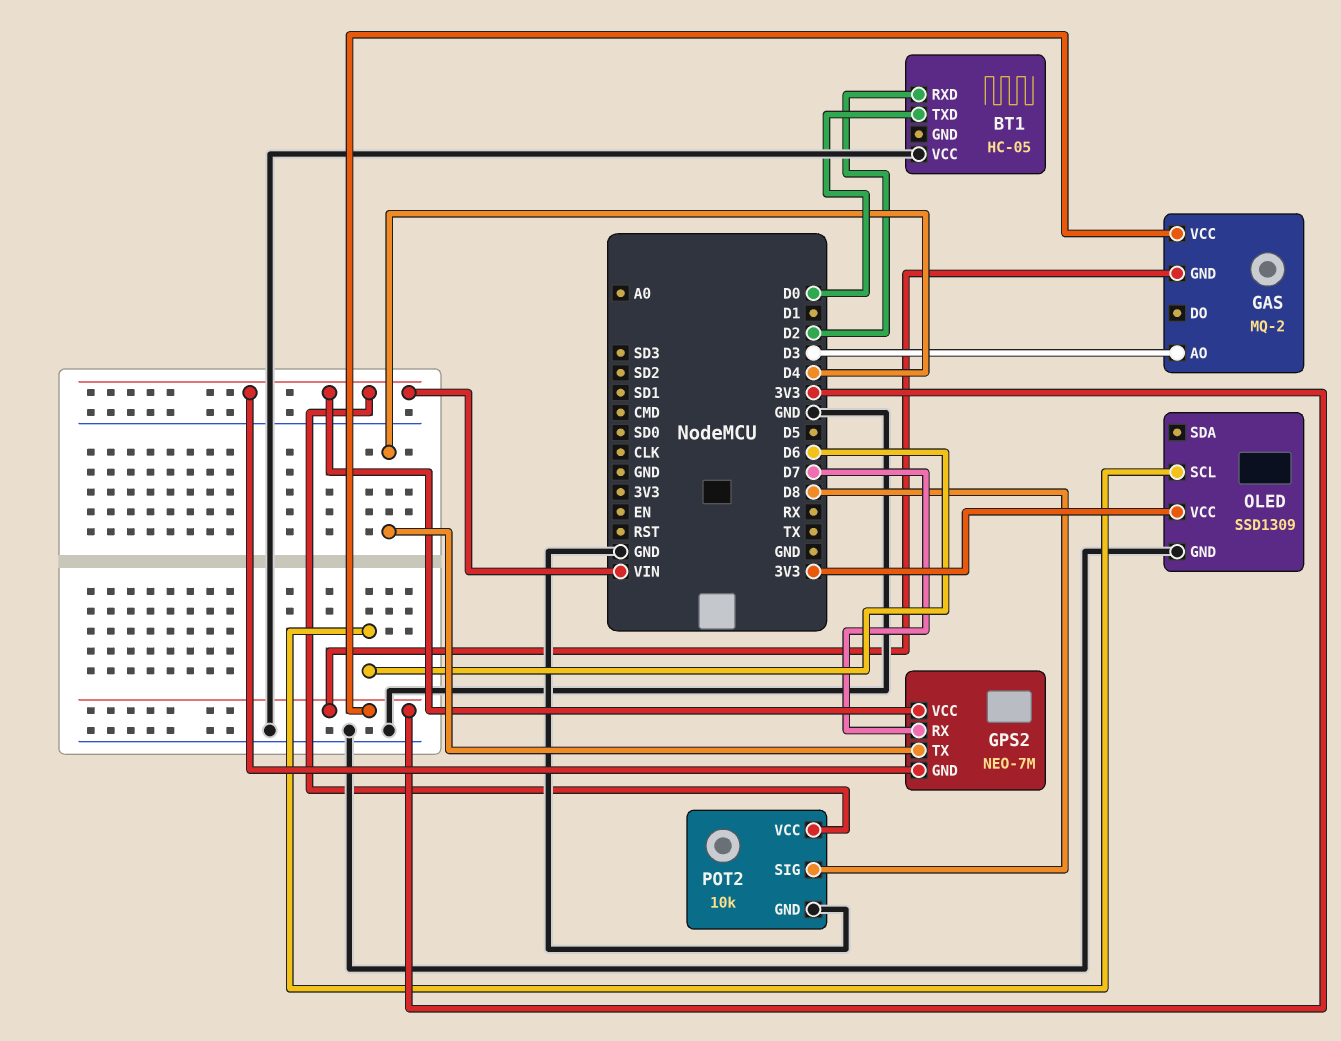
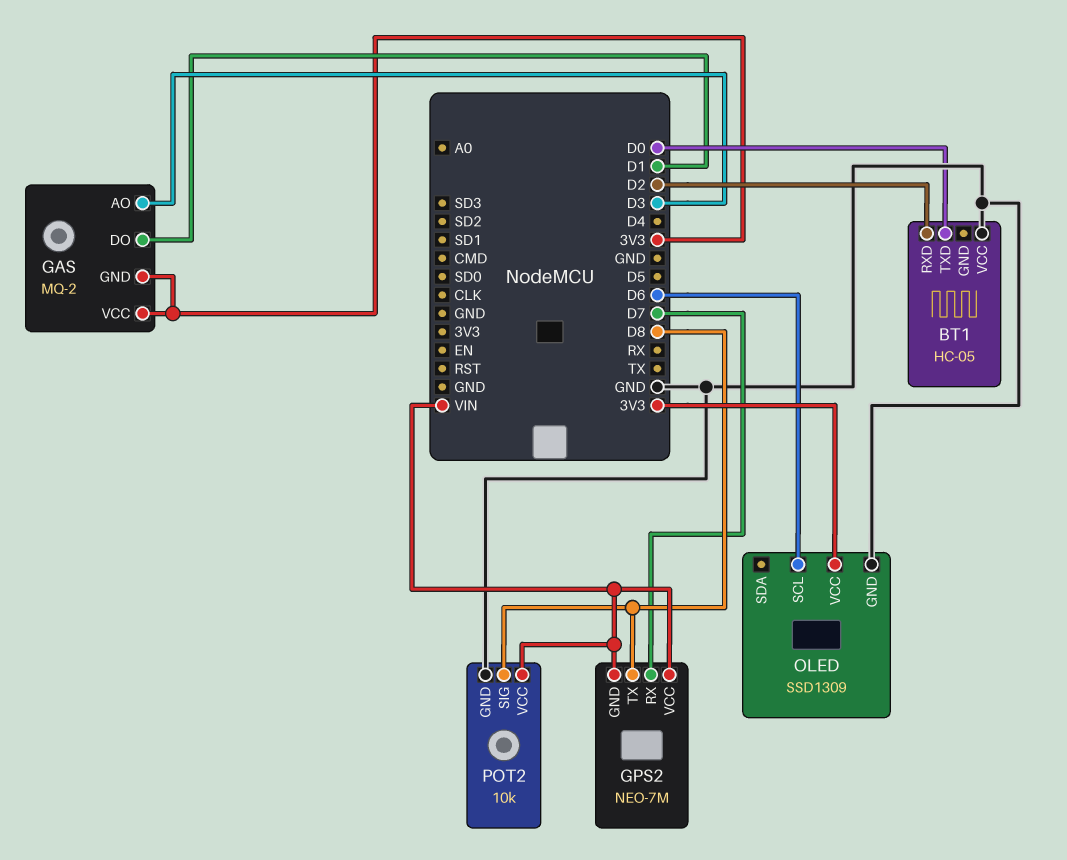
GAS pin DO: none -> D1
GPS2 pin TX: D4 -> D8

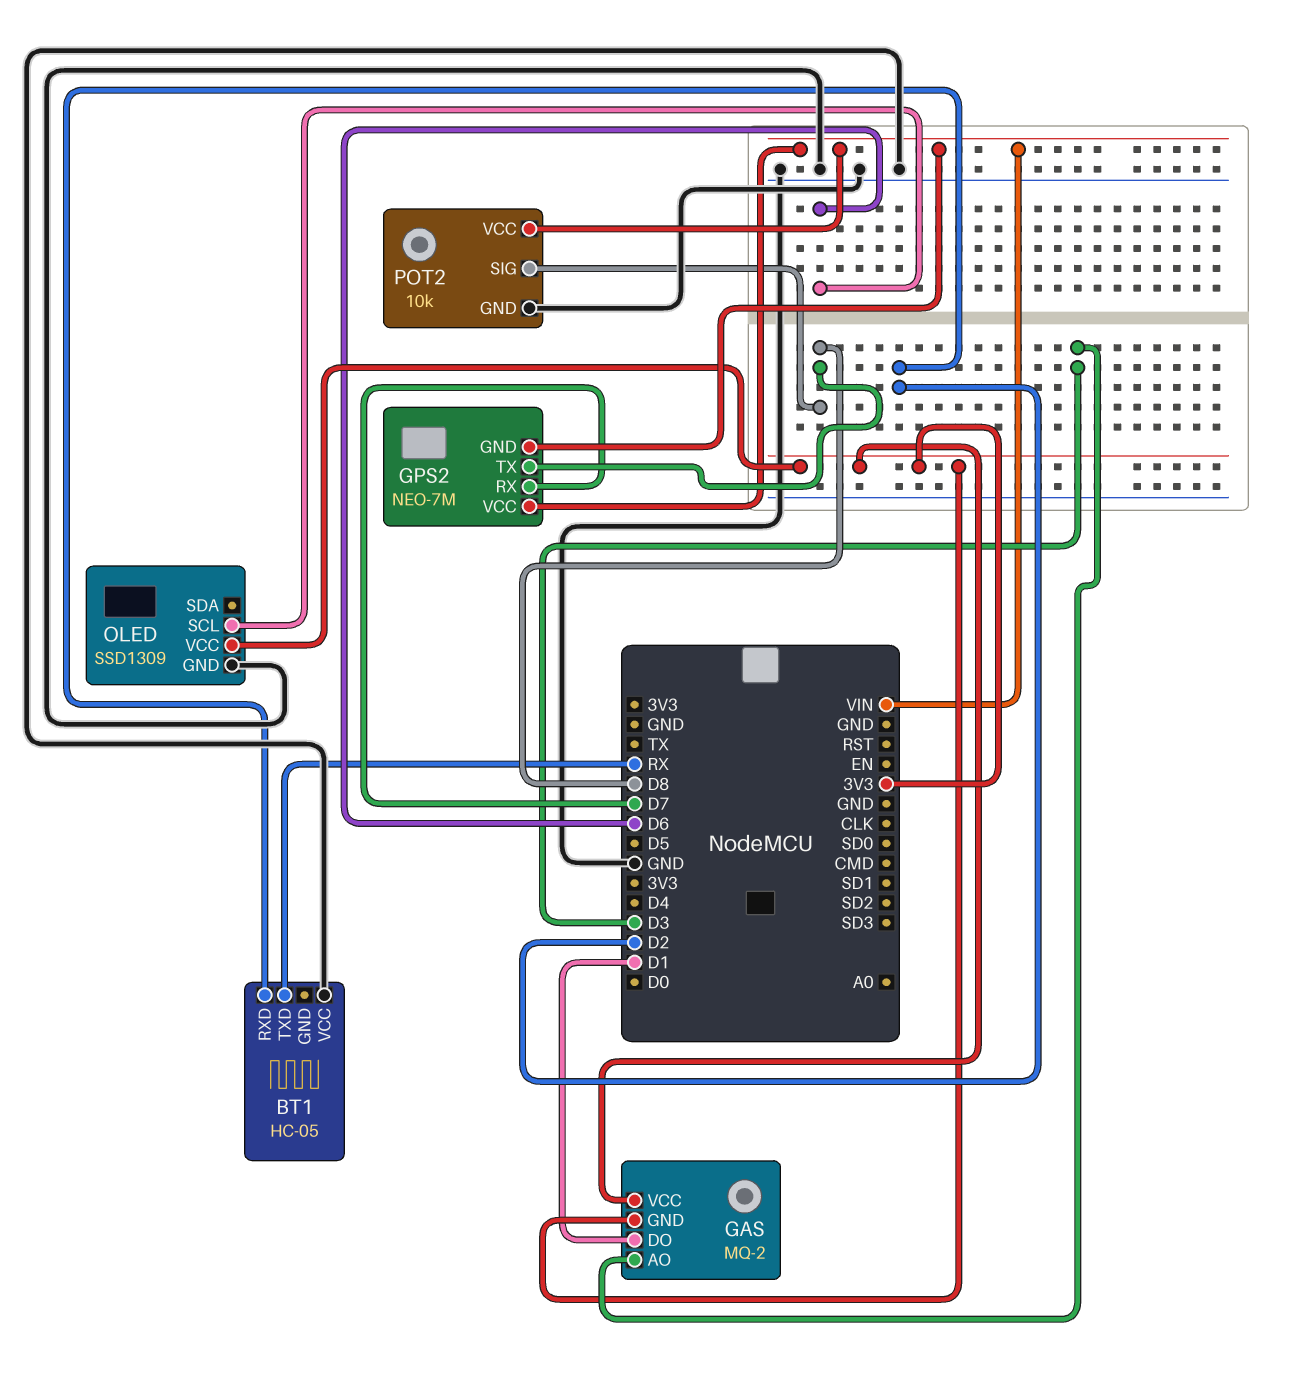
BT1 pin TXD: D0 -> RX

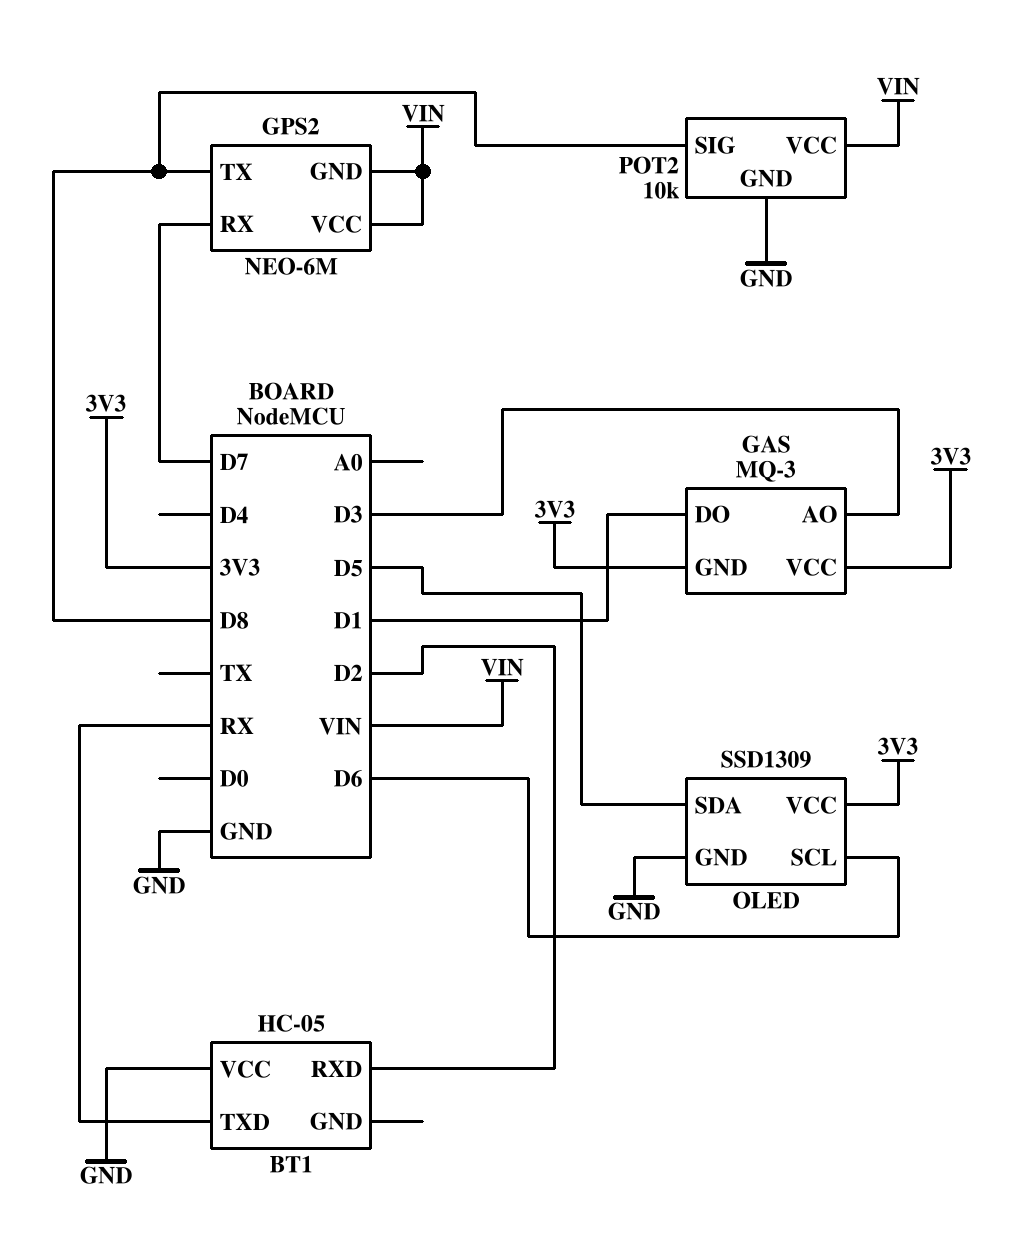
GAS: MQ-2 -> MQ-3
GPS2: NEO-7M -> NEO-6M
OLED pin SDA: none -> D5

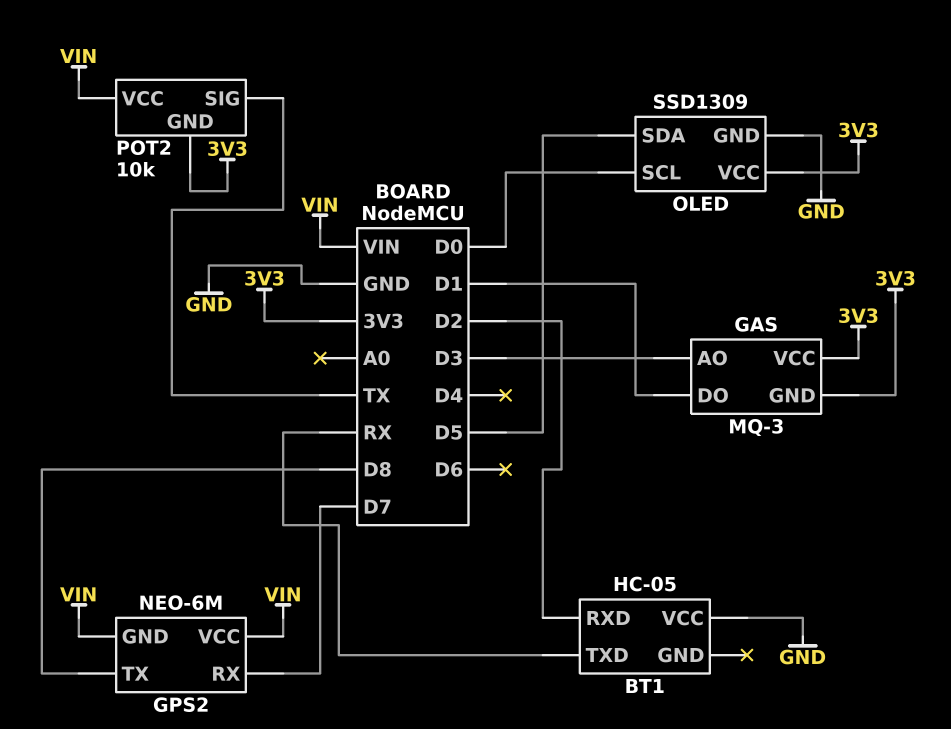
OLED pin SCL: D6 -> D0
POT2 pin GND: GND -> 3V3
POT2 pin SIG: D8 -> TX

